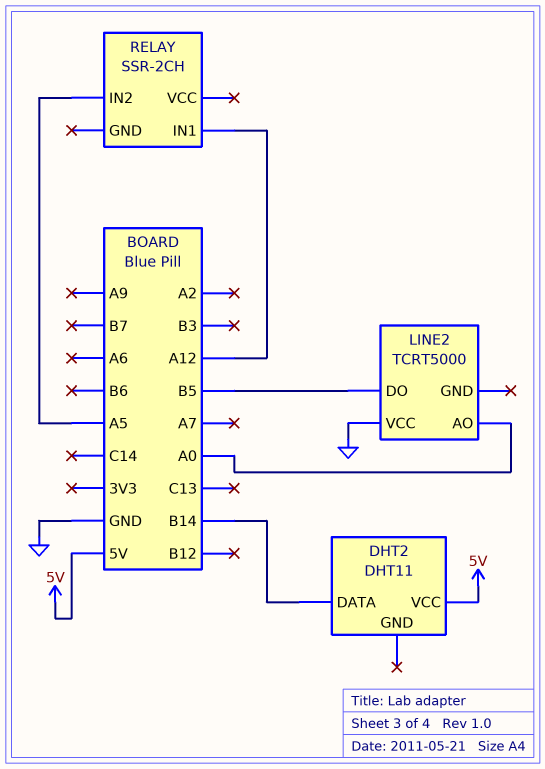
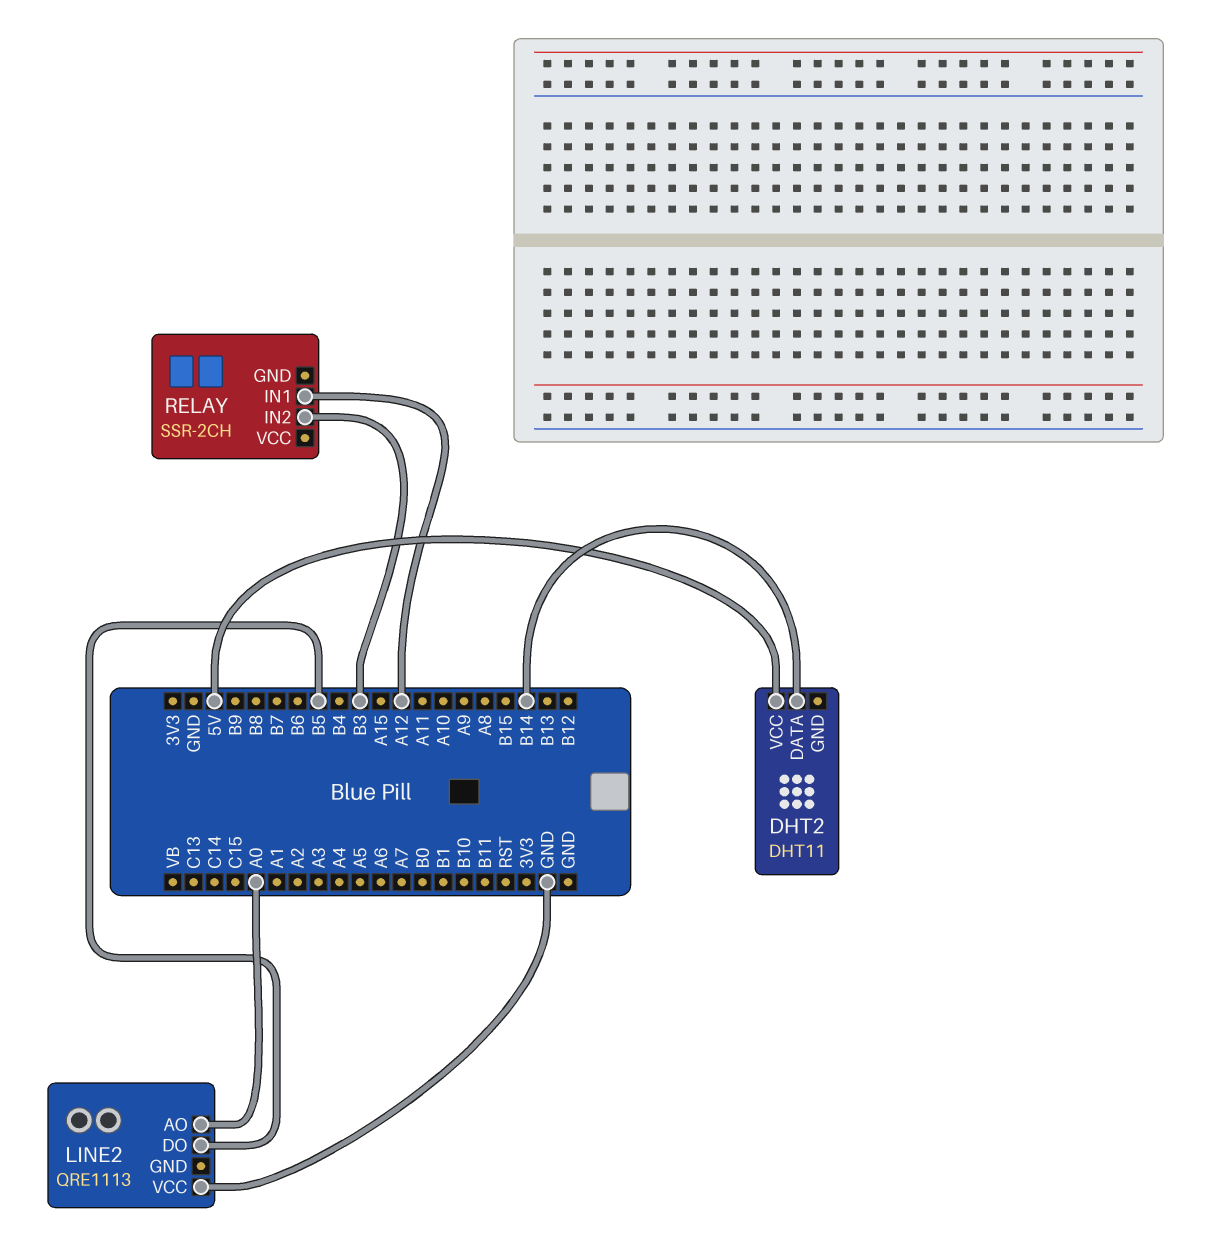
LINE2: TCRT5000 -> QRE1113
RELAY pin IN2: A5 -> B3

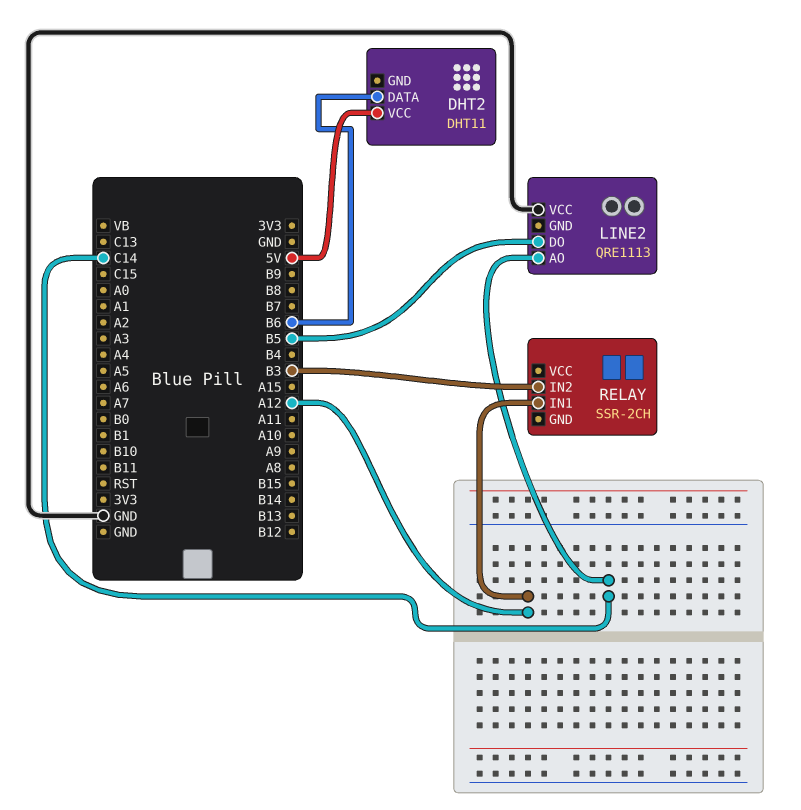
DHT2 pin DATA: B14 -> B6
LINE2 pin AO: A0 -> C14

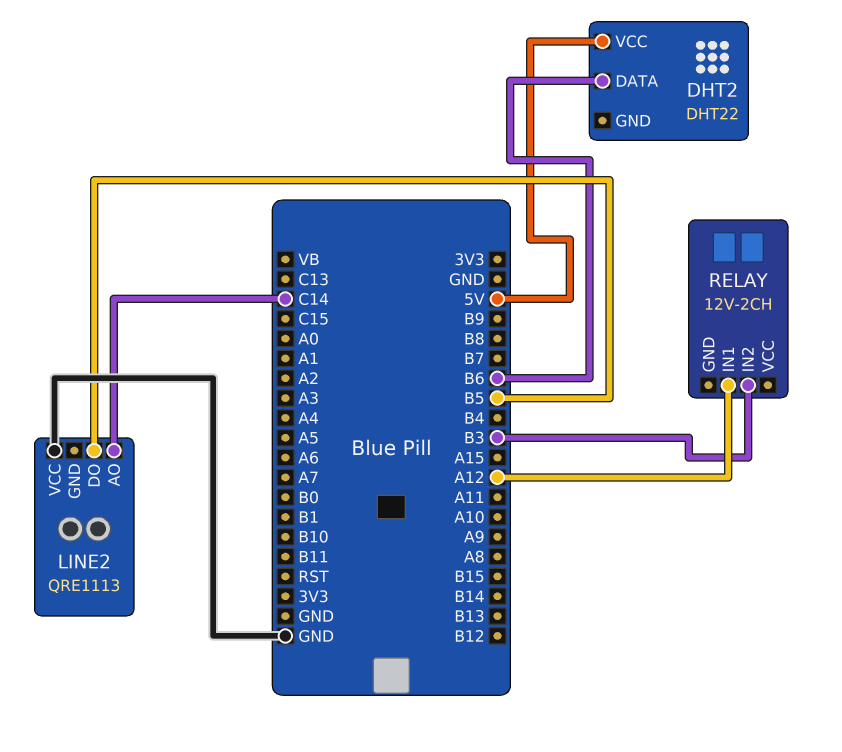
DHT2: DHT11 -> DHT22
RELAY: SSR-2CH -> 12V-2CH

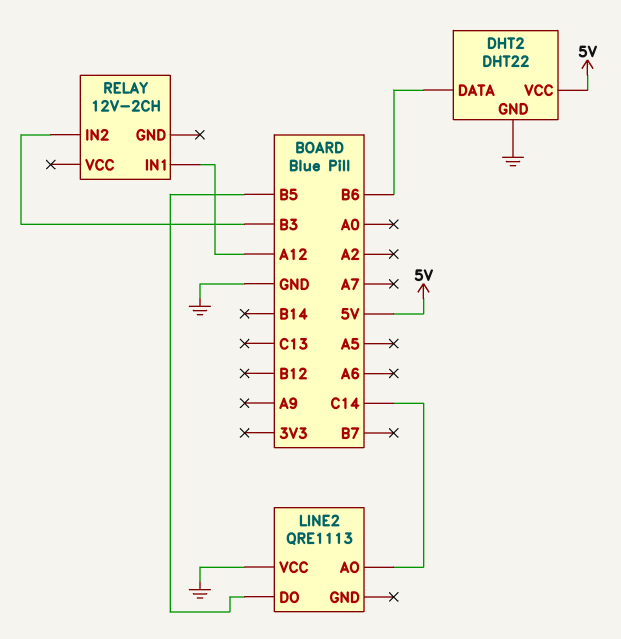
DHT2 pin GND: none -> GND

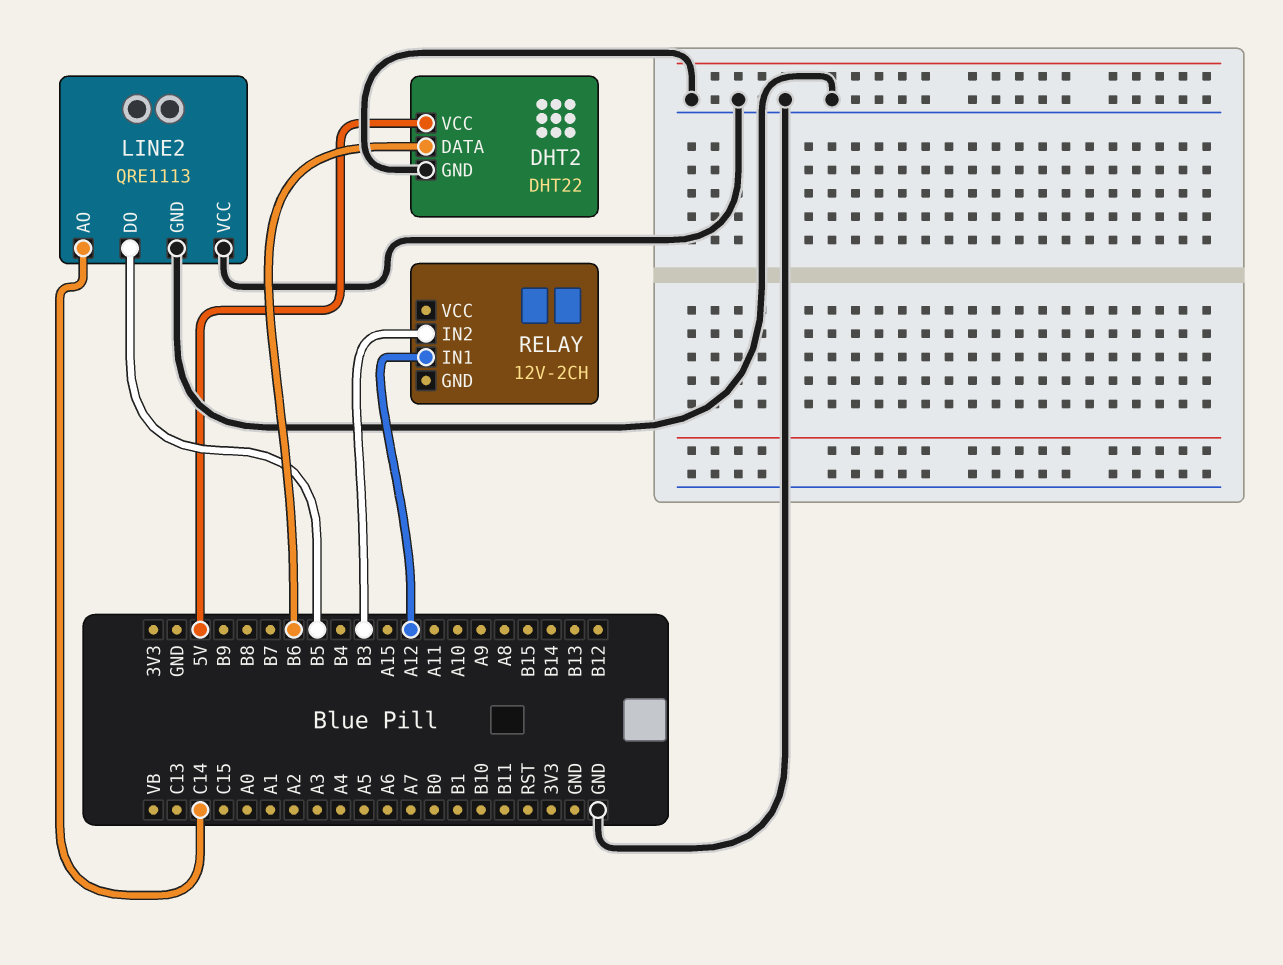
LINE2 pin GND: none -> GND

